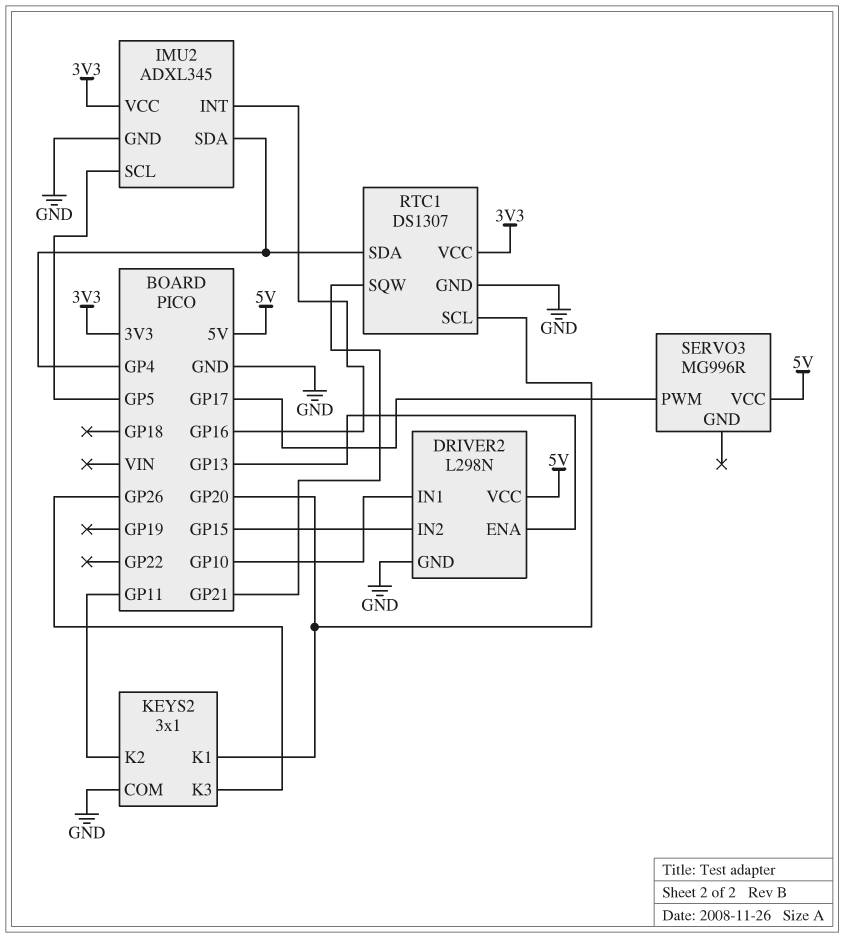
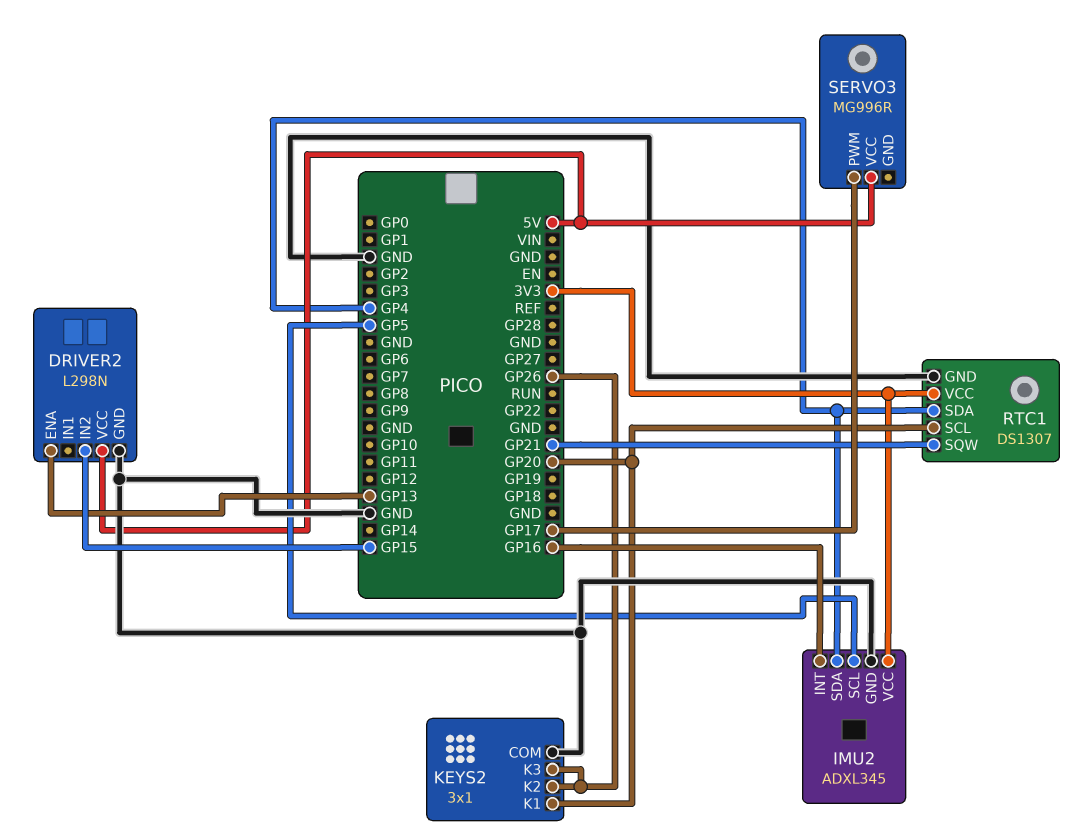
DRIVER2 pin IN1: GP10 -> none
KEYS2 pin K2: GP11 -> GP26

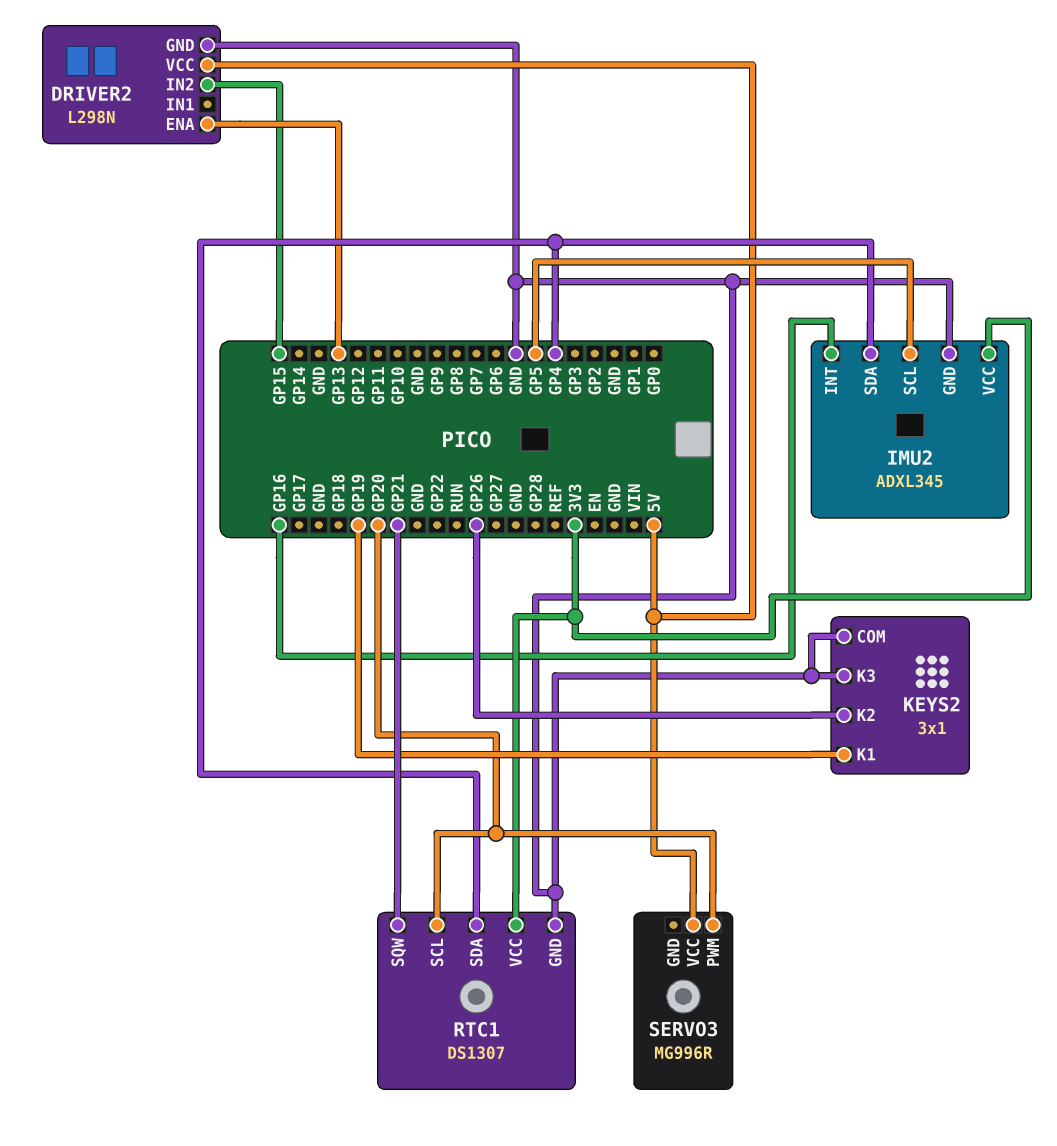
KEYS2 pin K1: GP20 -> GP19
KEYS2 pin K3: GP26 -> GND
SERVO3 pin PWM: GP17 -> GP20

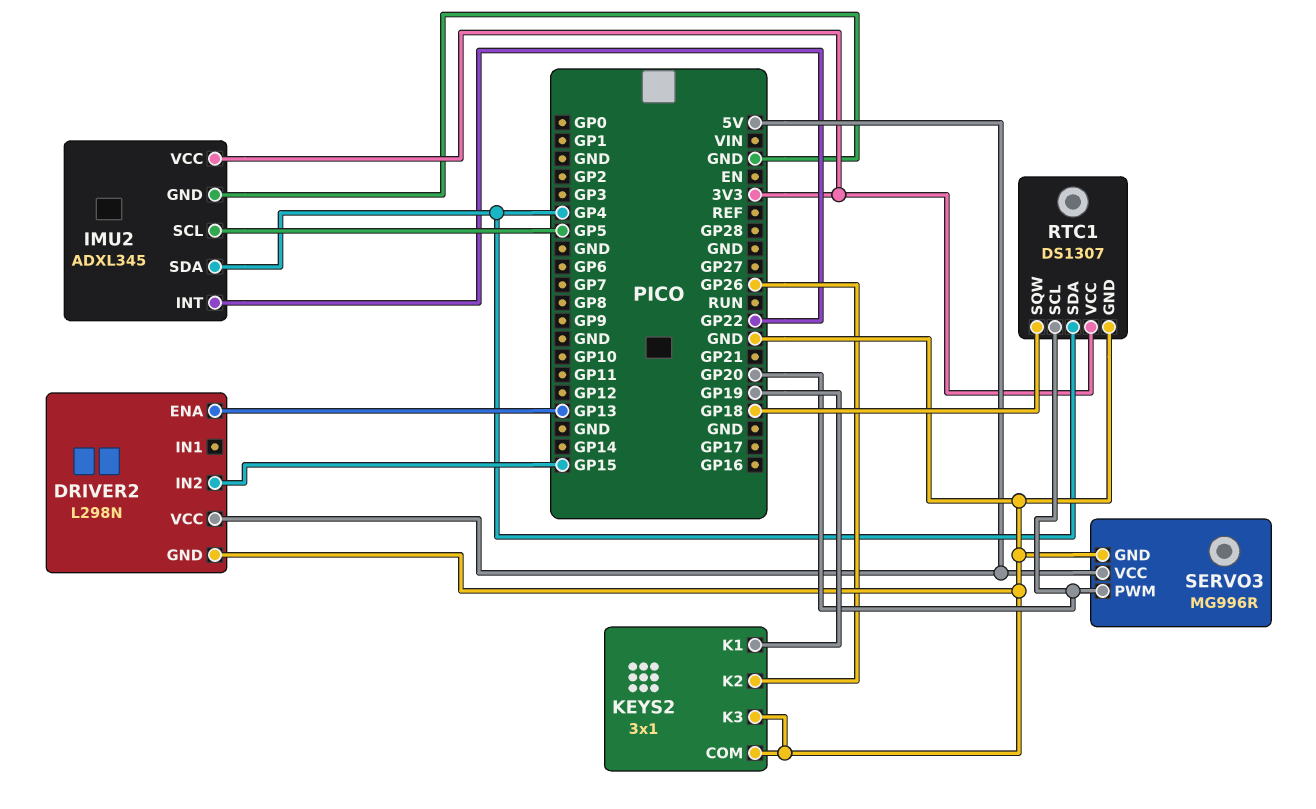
IMU2 pin INT: GP16 -> GP22
RTC1 pin SQW: GP21 -> GP18
SERVO3 pin GND: none -> GND

